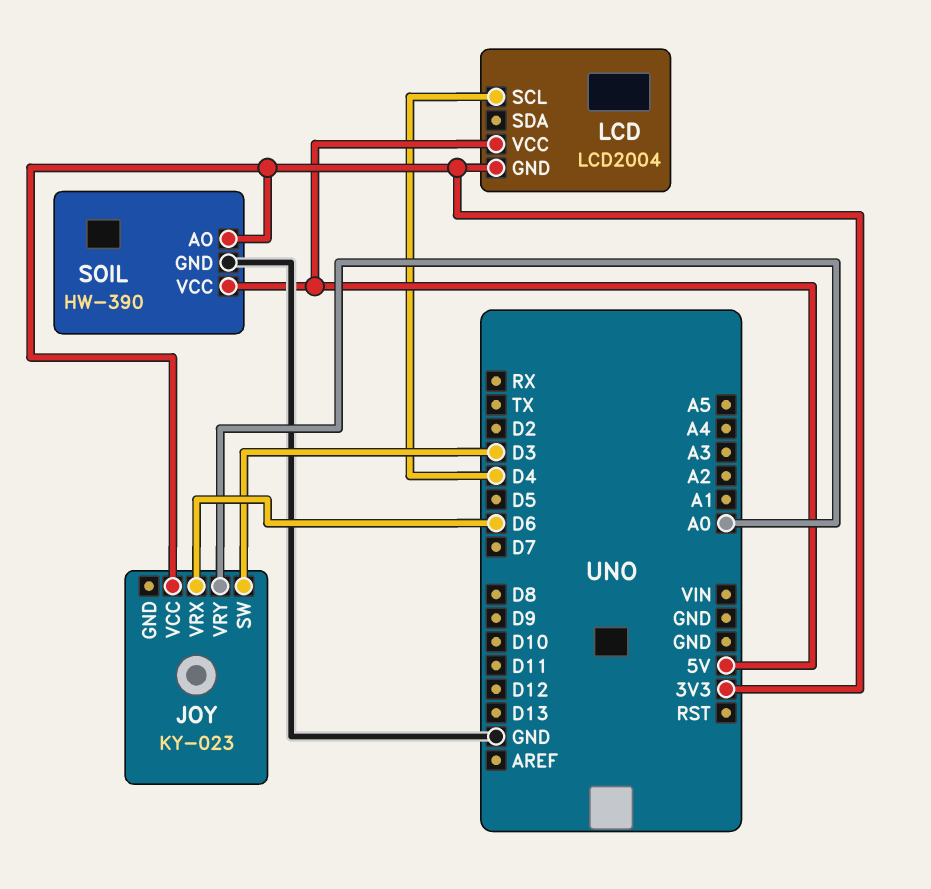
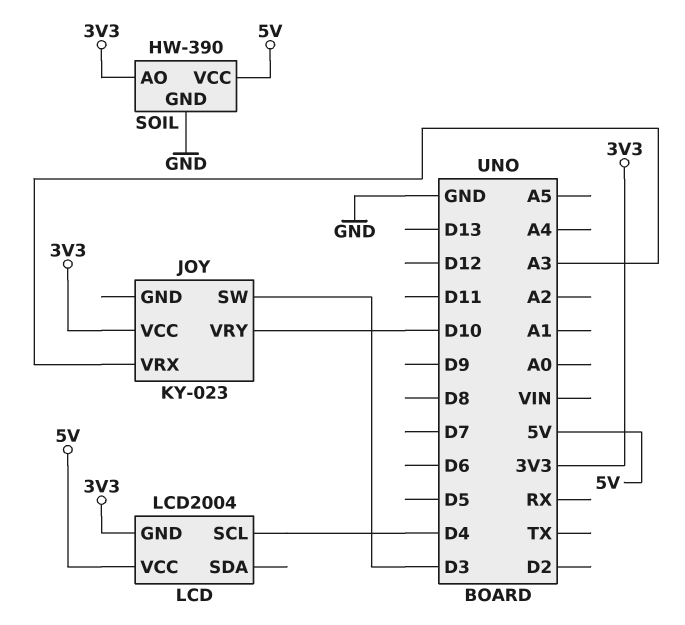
JOY pin VRX: D6 -> A3
JOY pin VRY: A0 -> D10

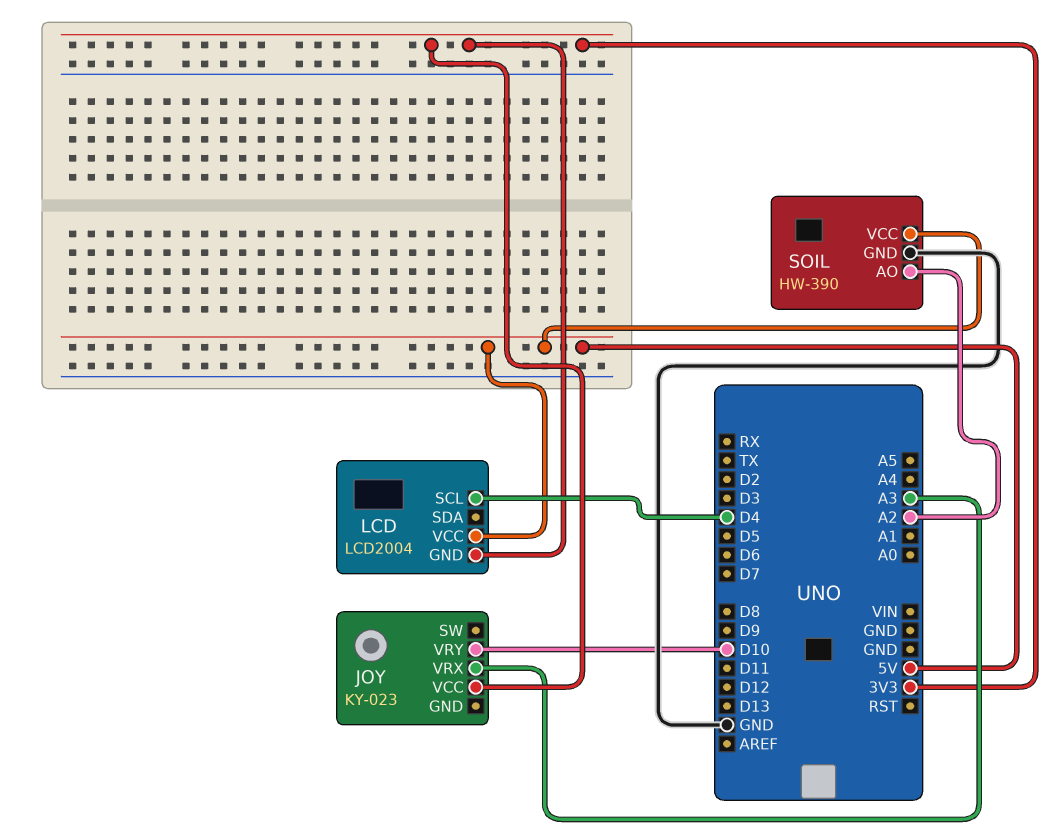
JOY pin SW: D3 -> none
SOIL pin AO: 3V3 -> A2

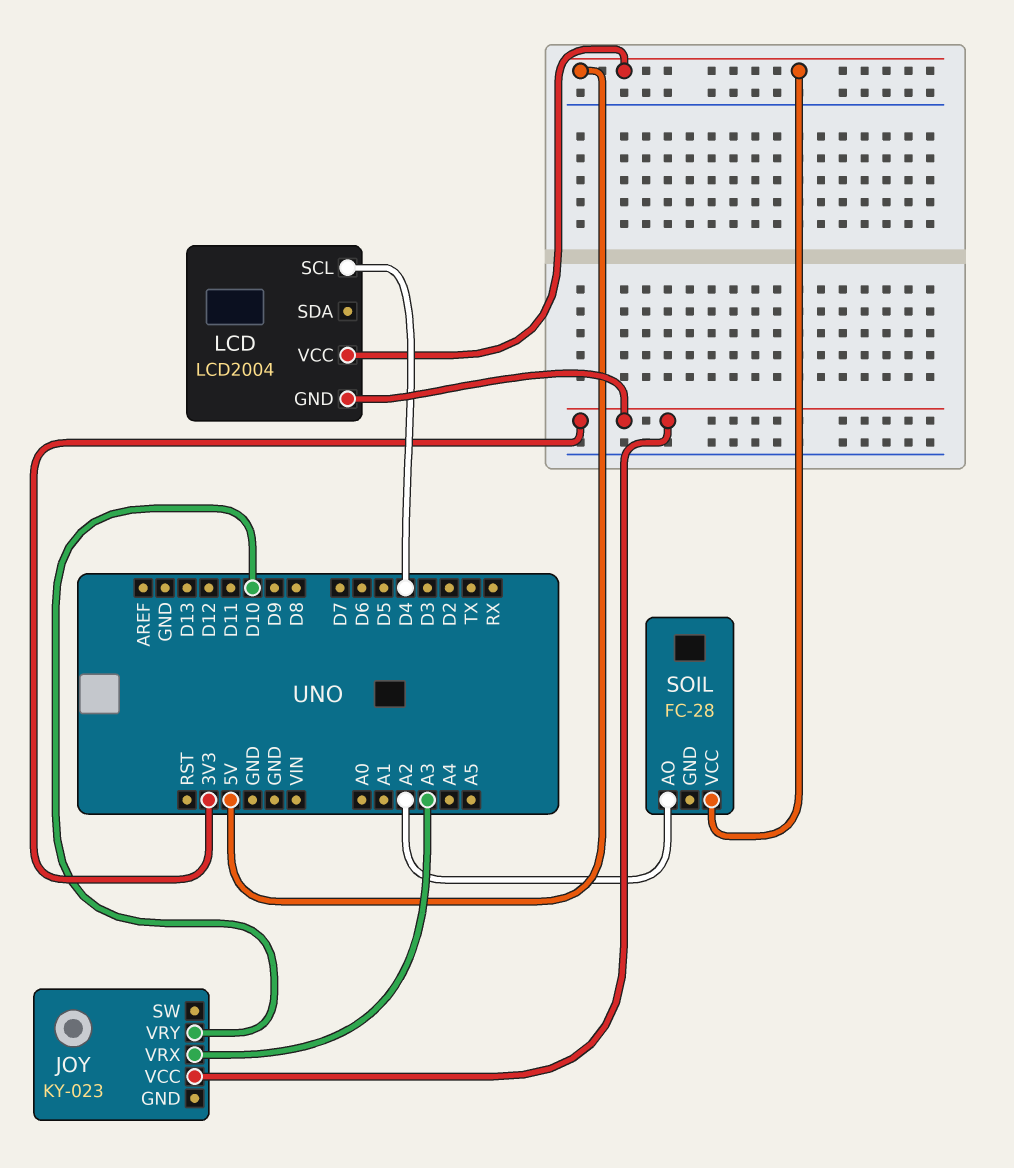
SOIL: HW-390 -> FC-28
SOIL pin GND: GND -> none

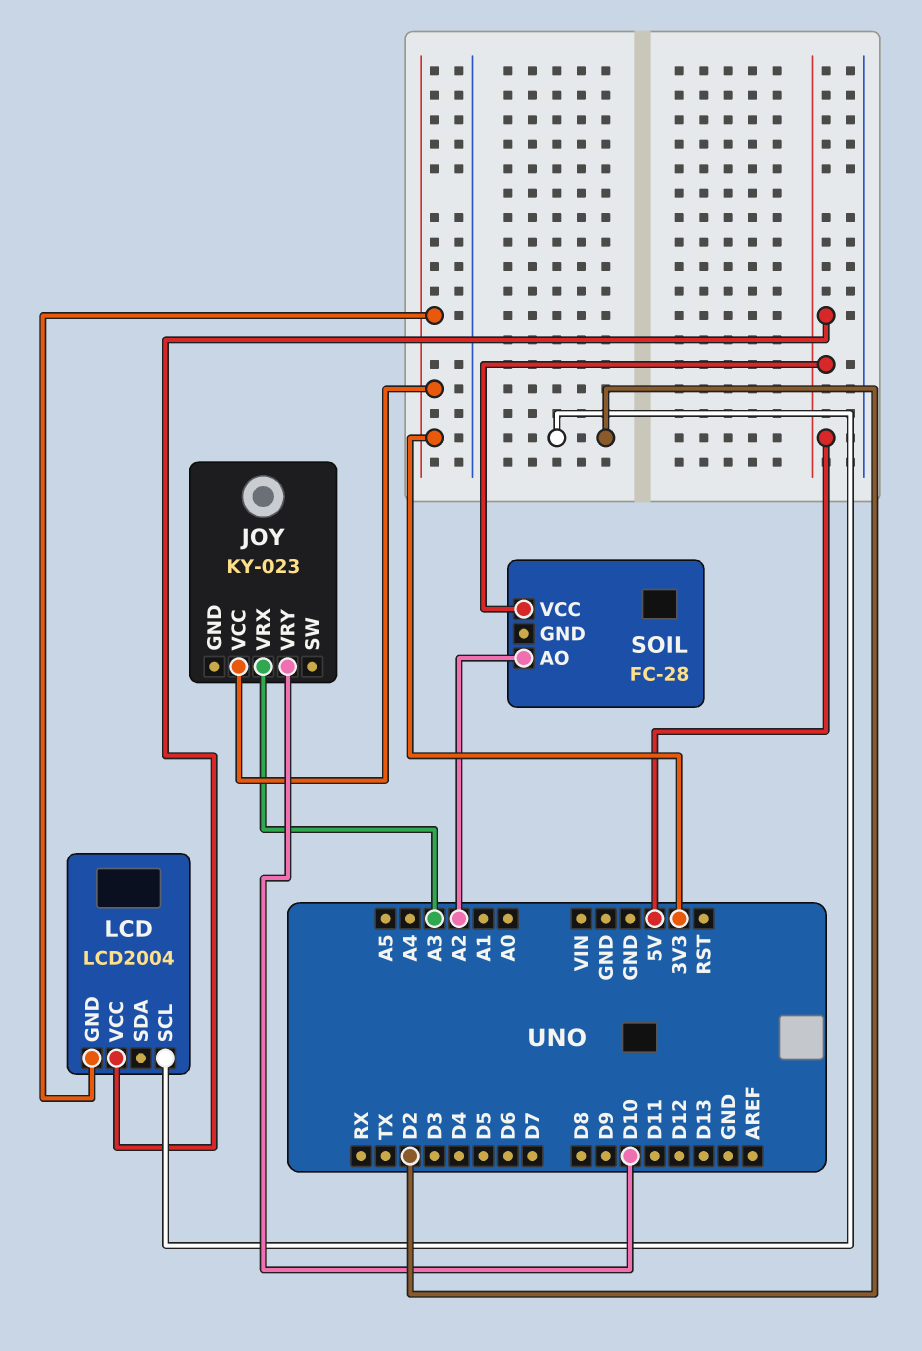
LCD pin SCL: D4 -> D2

